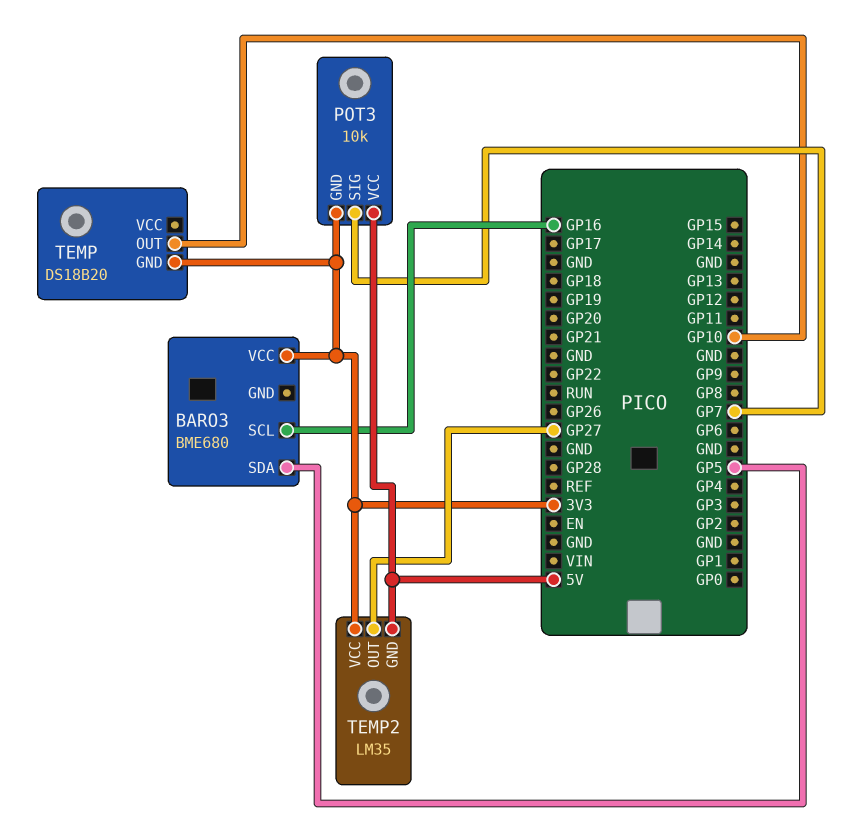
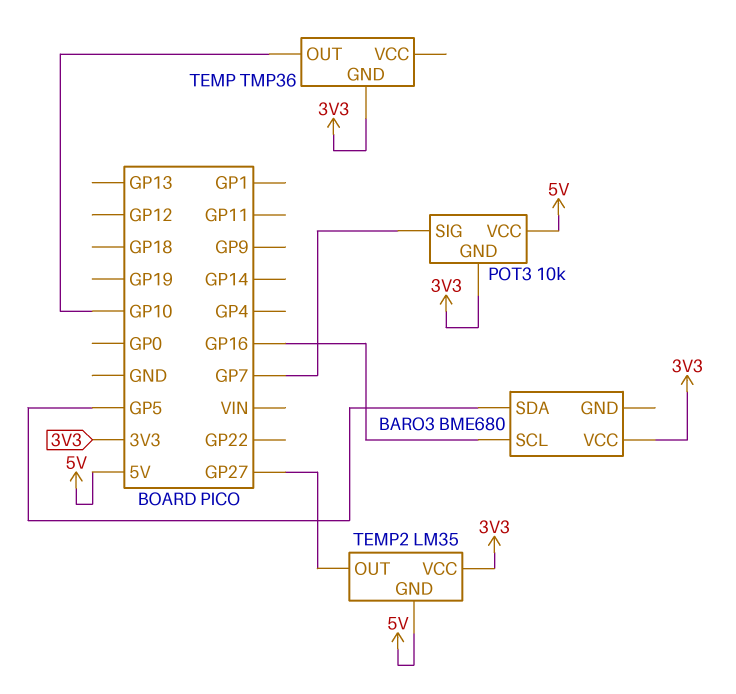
TEMP: DS18B20 -> TMP36

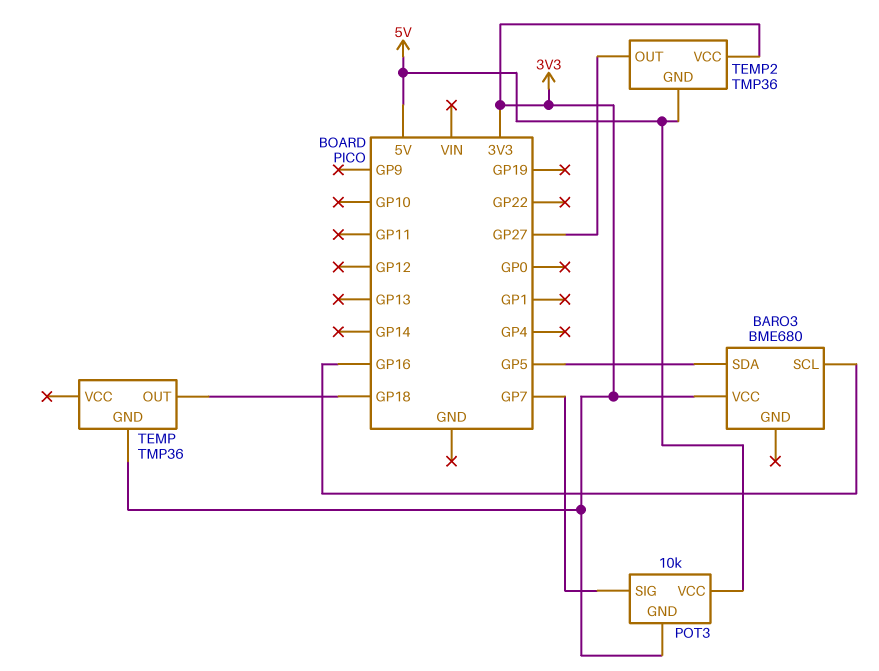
TEMP pin OUT: GP10 -> GP18
TEMP2: LM35 -> TMP36

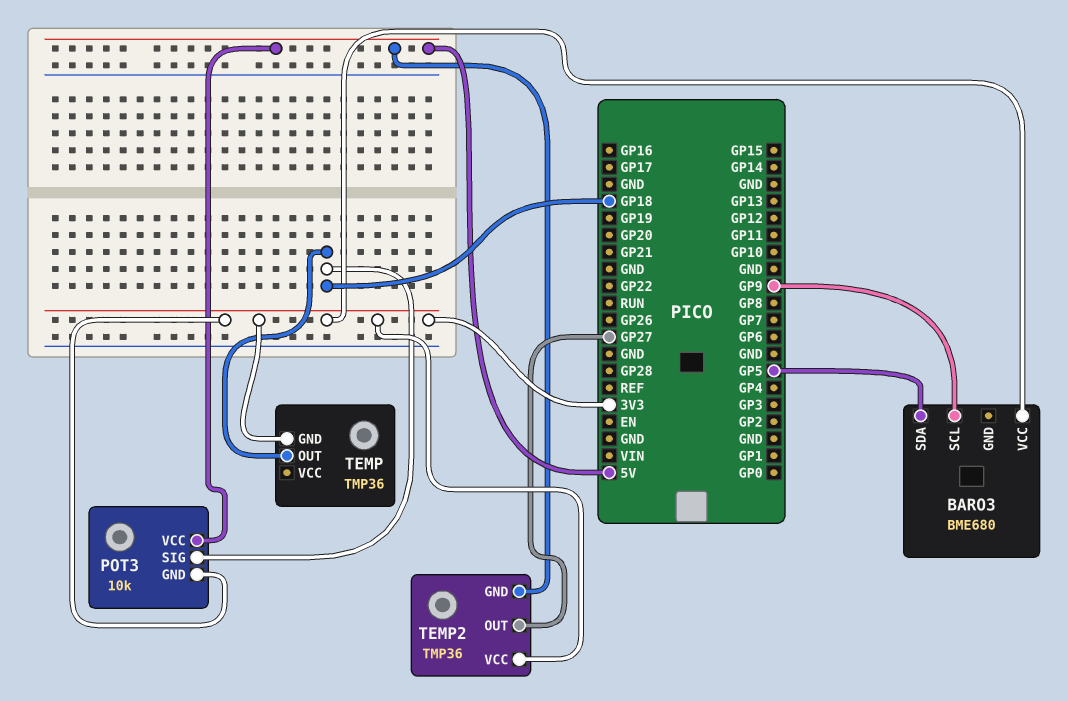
BARO3 pin SCL: GP16 -> GP9
POT3 pin SIG: GP7 -> GP18

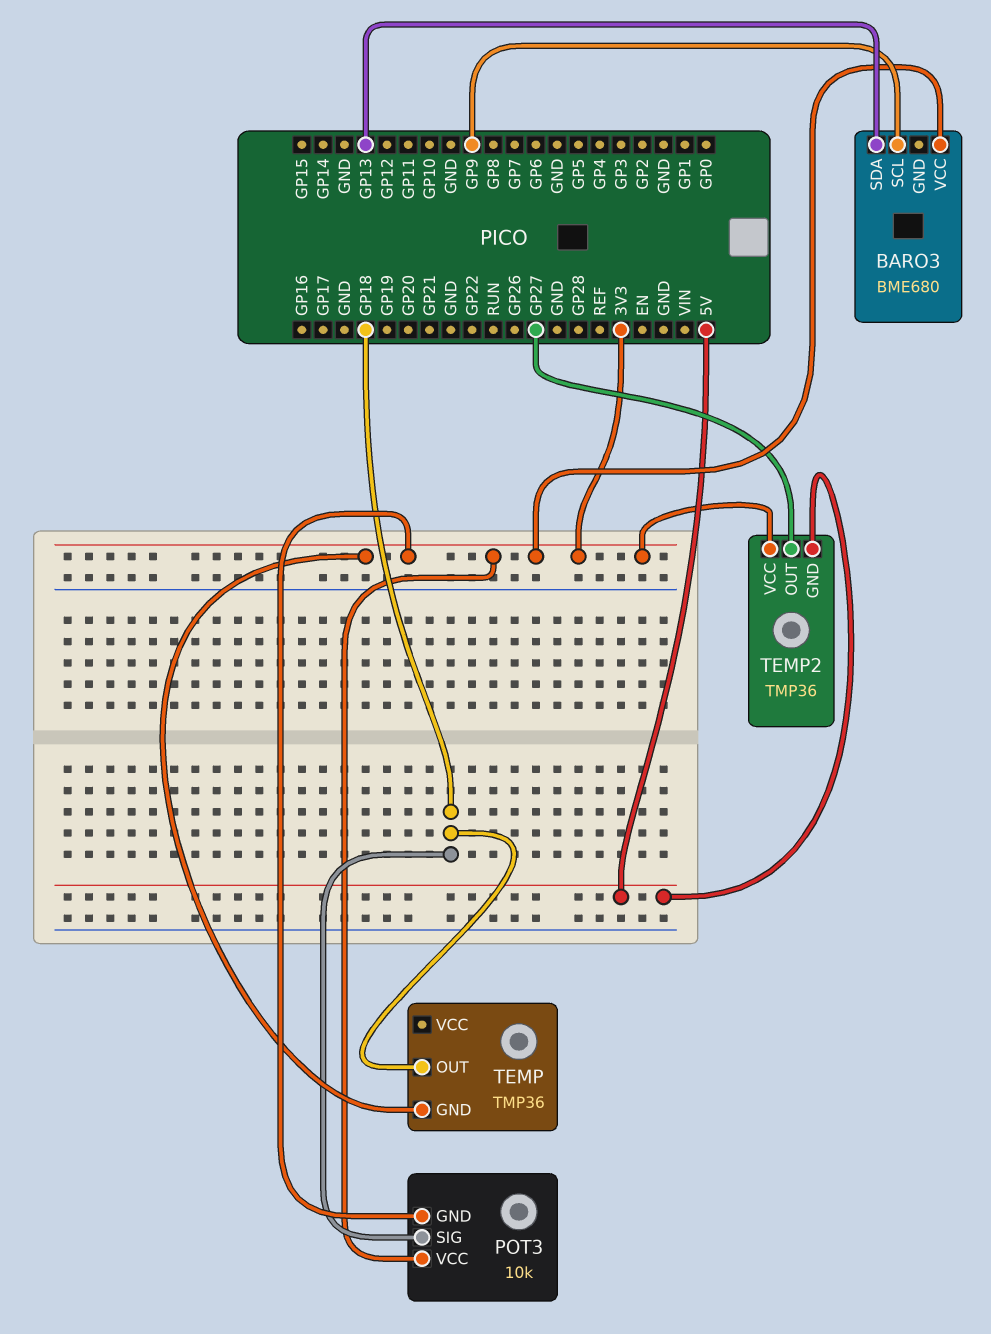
BARO3 pin SDA: GP5 -> GP13
POT3 pin VCC: 5V -> 3V3

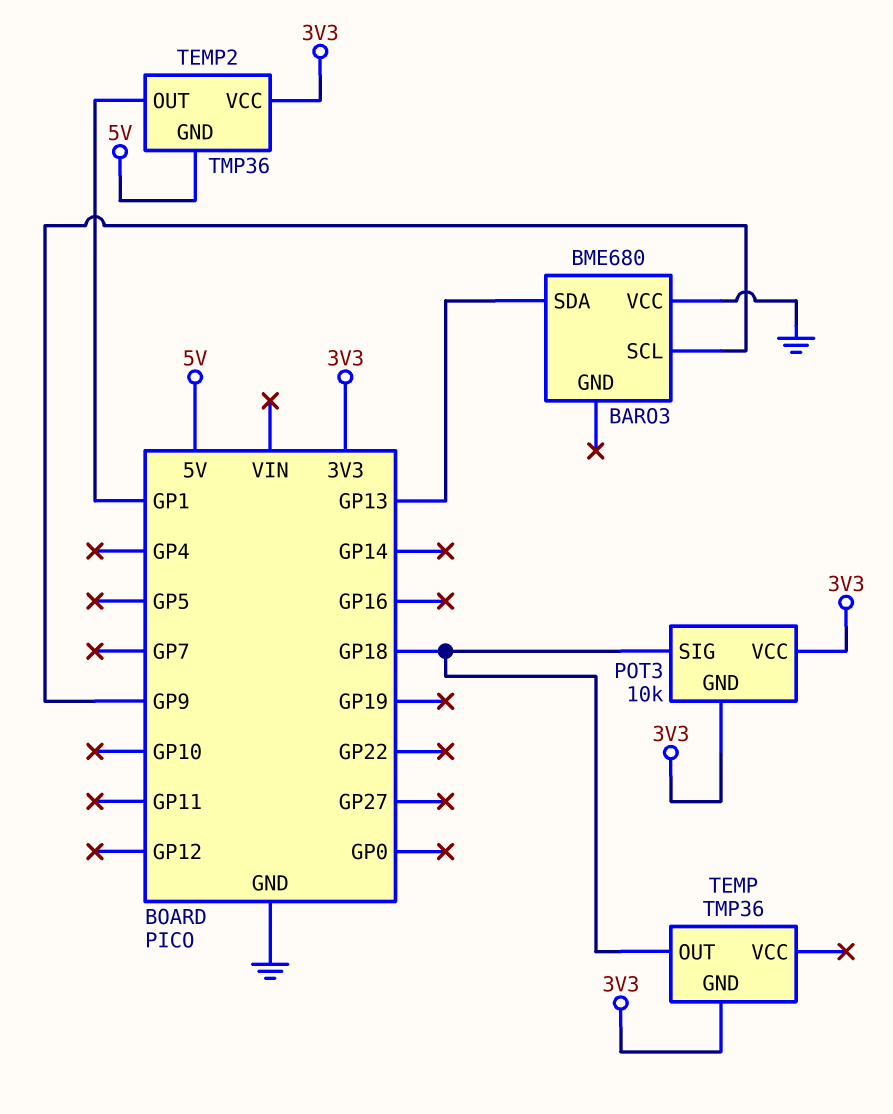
BARO3 pin VCC: 3V3 -> GND
TEMP2 pin OUT: GP27 -> GP1

